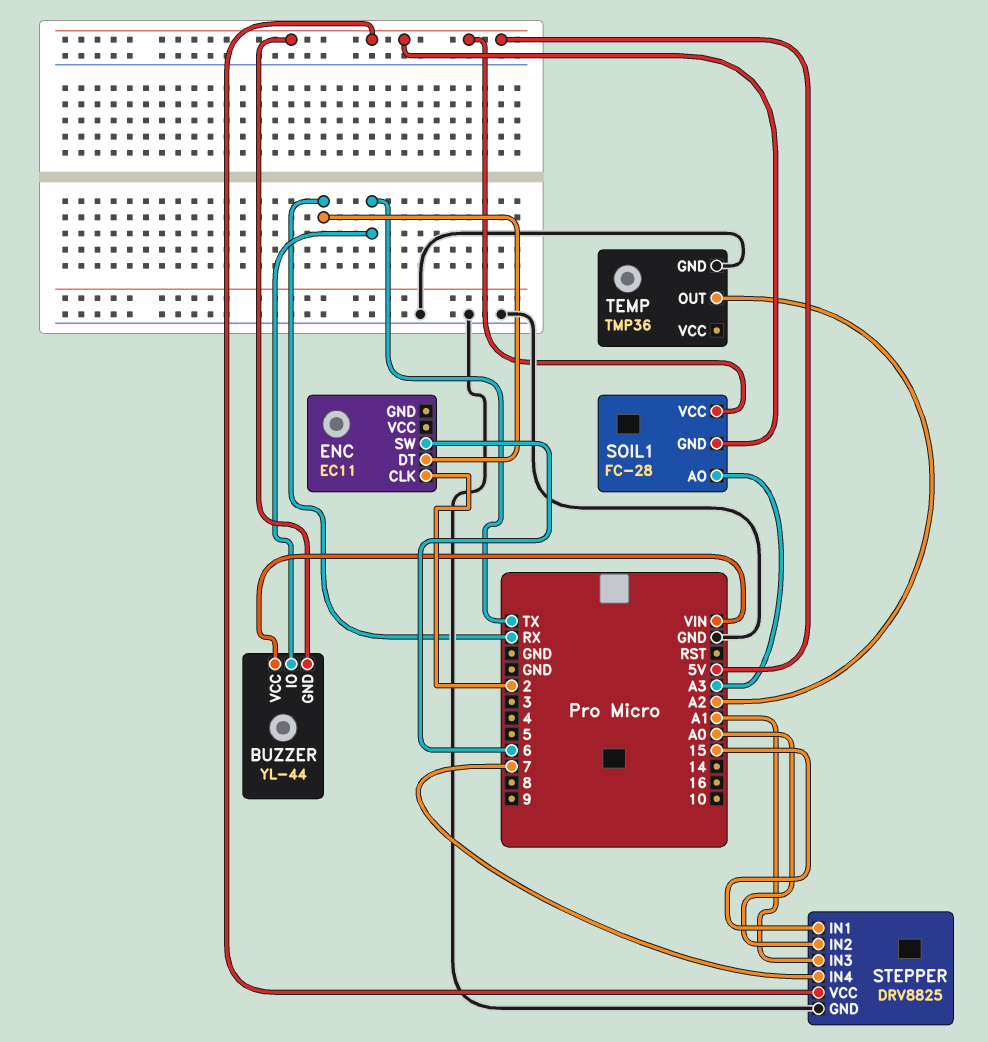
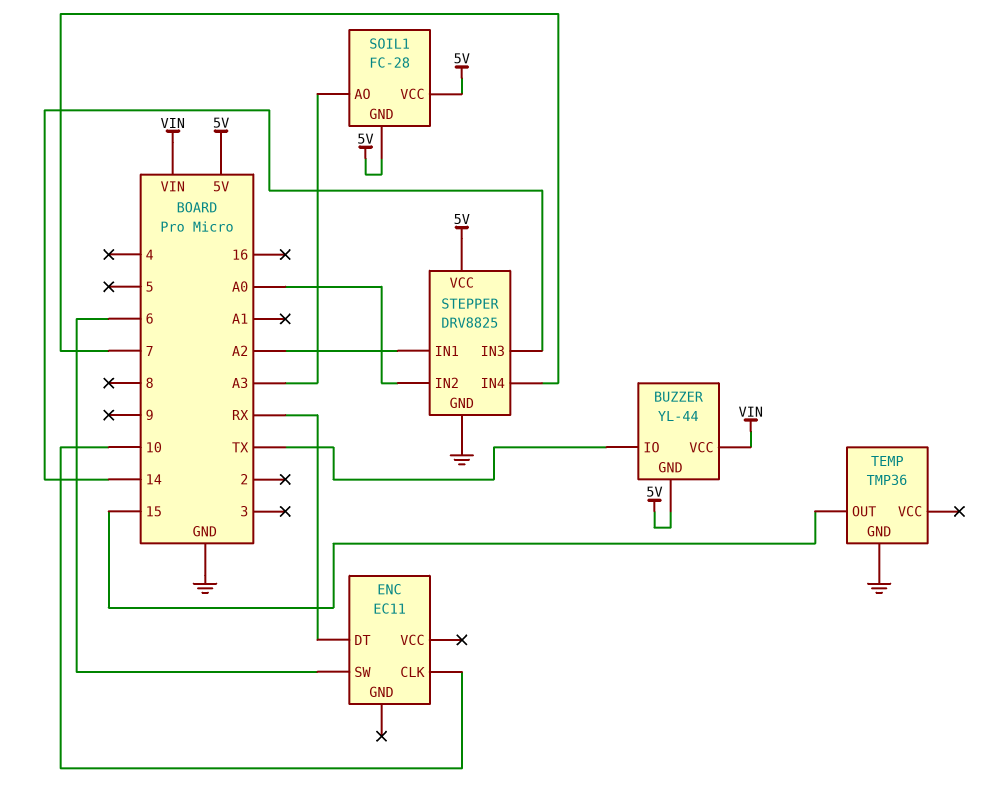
ENC pin CLK: 2 -> 10
STEPPER pin IN1: 15 -> A2
STEPPER pin IN3: A1 -> 14
TEMP pin OUT: A2 -> 15

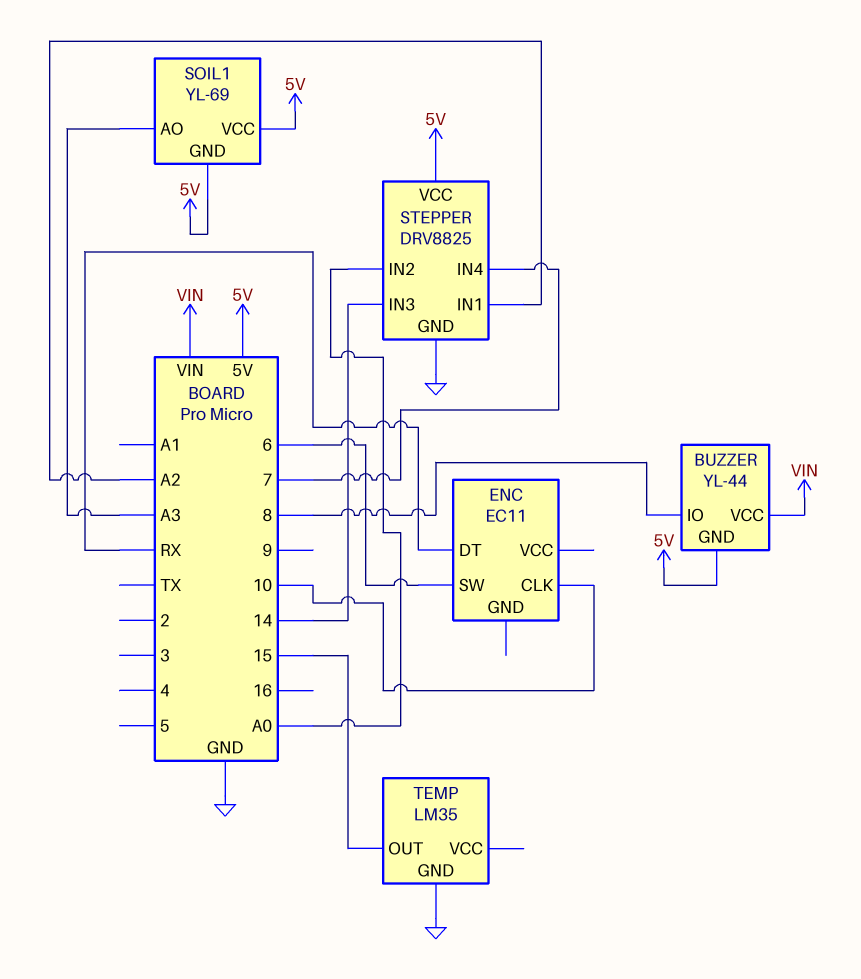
BUZZER pin IO: TX -> 8
SOIL1: FC-28 -> YL-69
TEMP: TMP36 -> LM35

